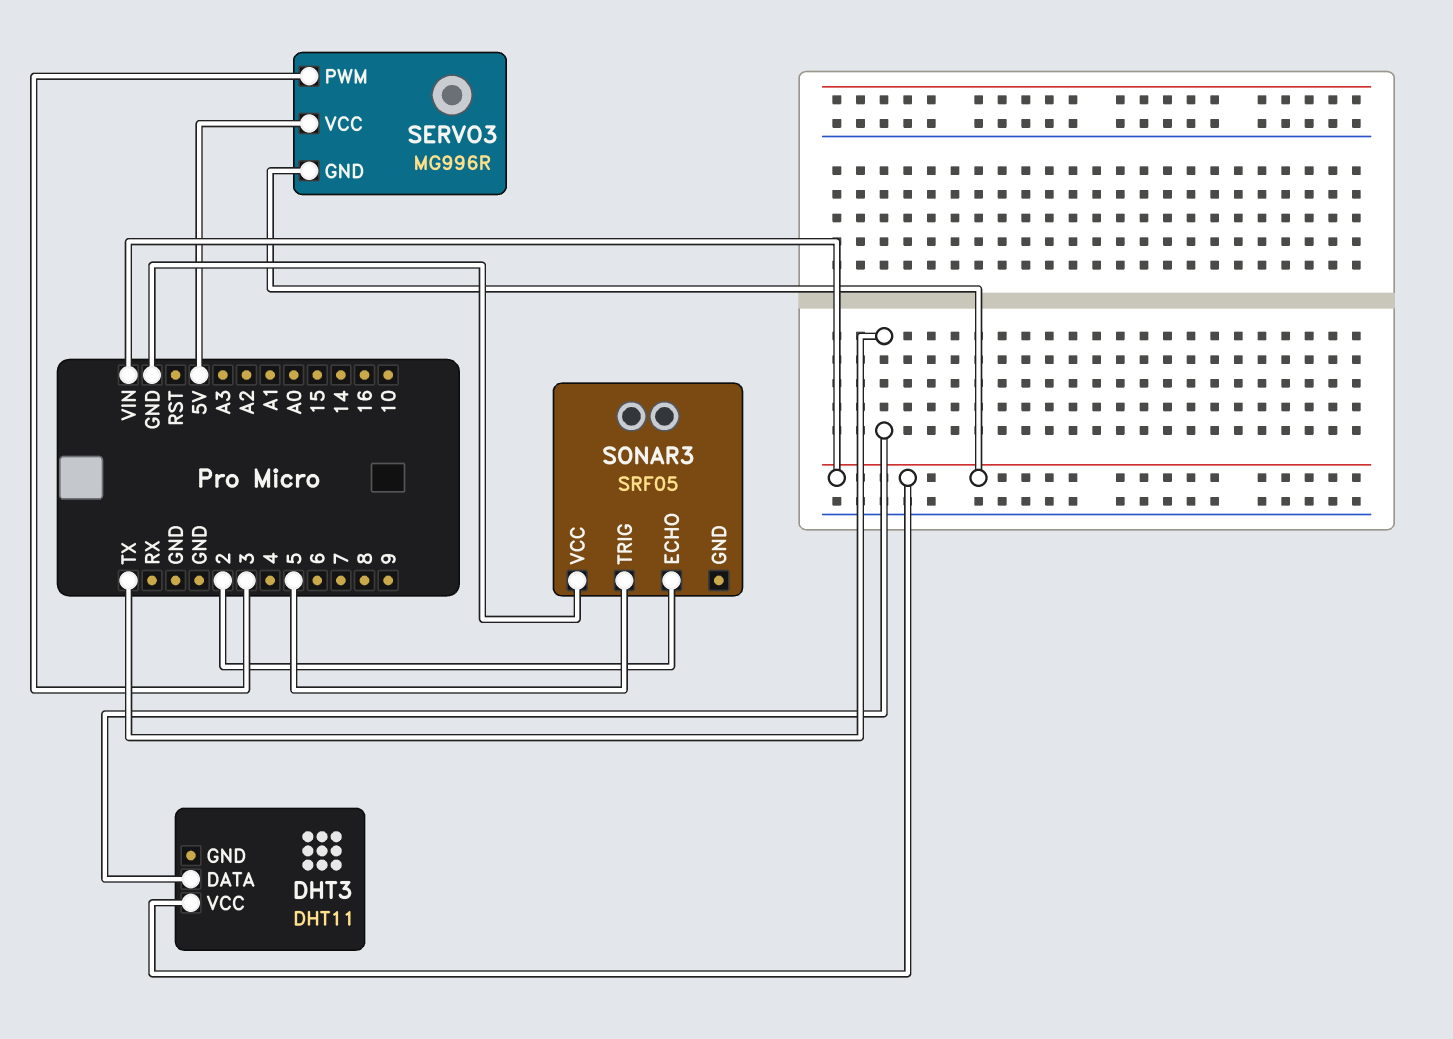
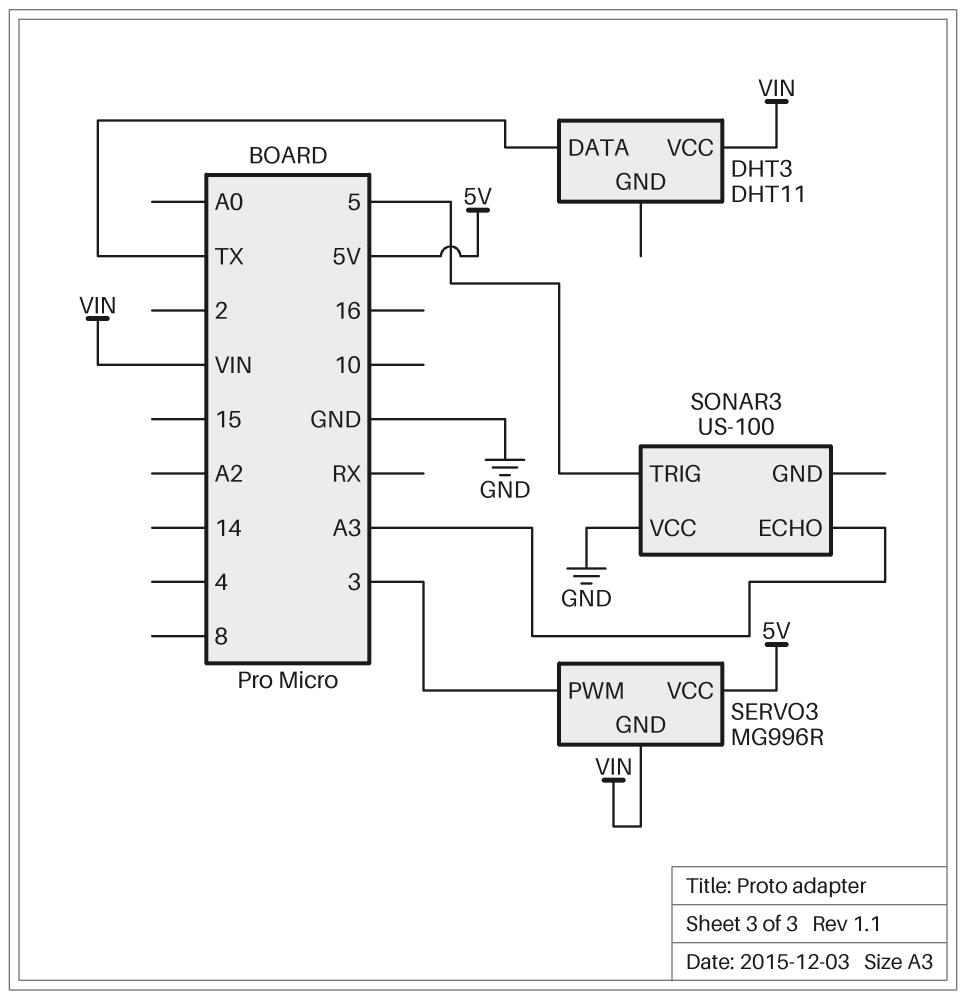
SONAR3: SRF05 -> US-100
SONAR3 pin ECHO: 2 -> A3

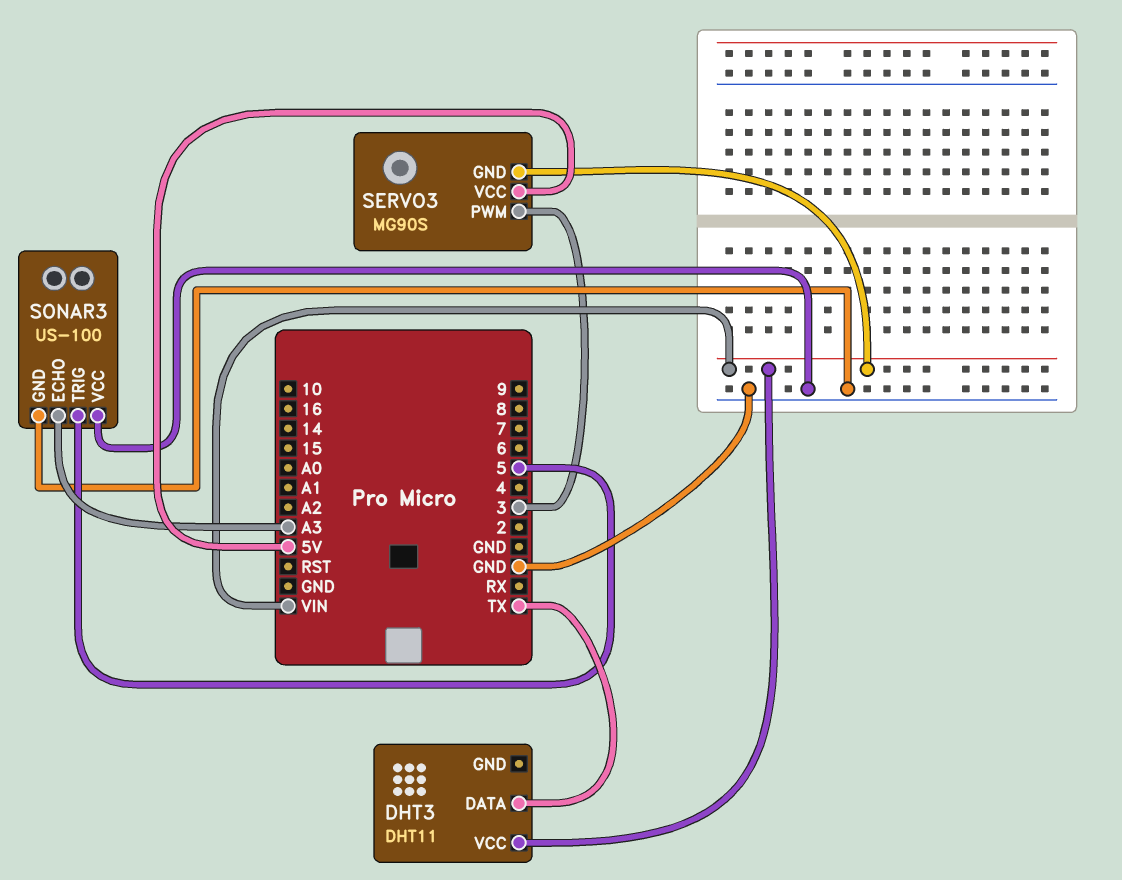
SERVO3: MG996R -> MG90S
SONAR3 pin GND: none -> GND

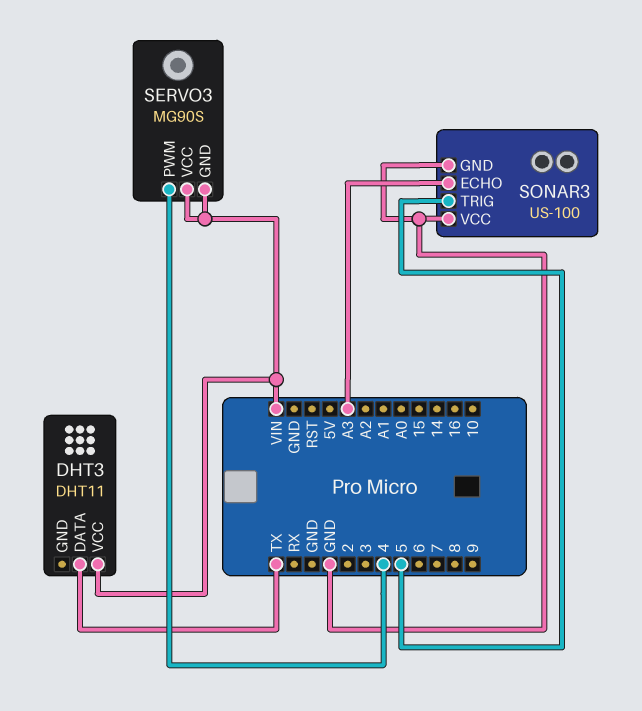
SERVO3 pin PWM: 3 -> 4
SERVO3 pin VCC: 5V -> VIN

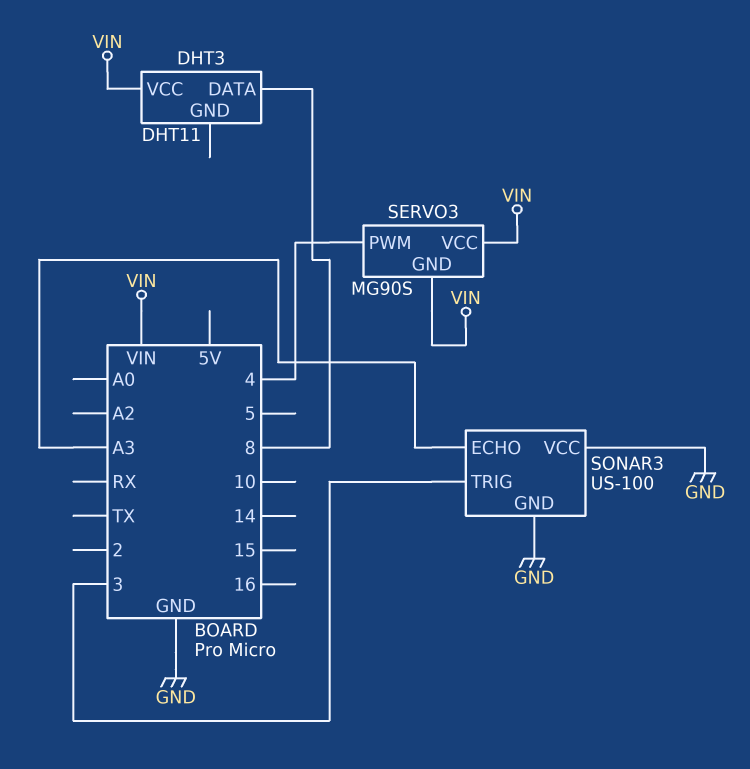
DHT3 pin DATA: TX -> 8
SONAR3 pin TRIG: 5 -> 3

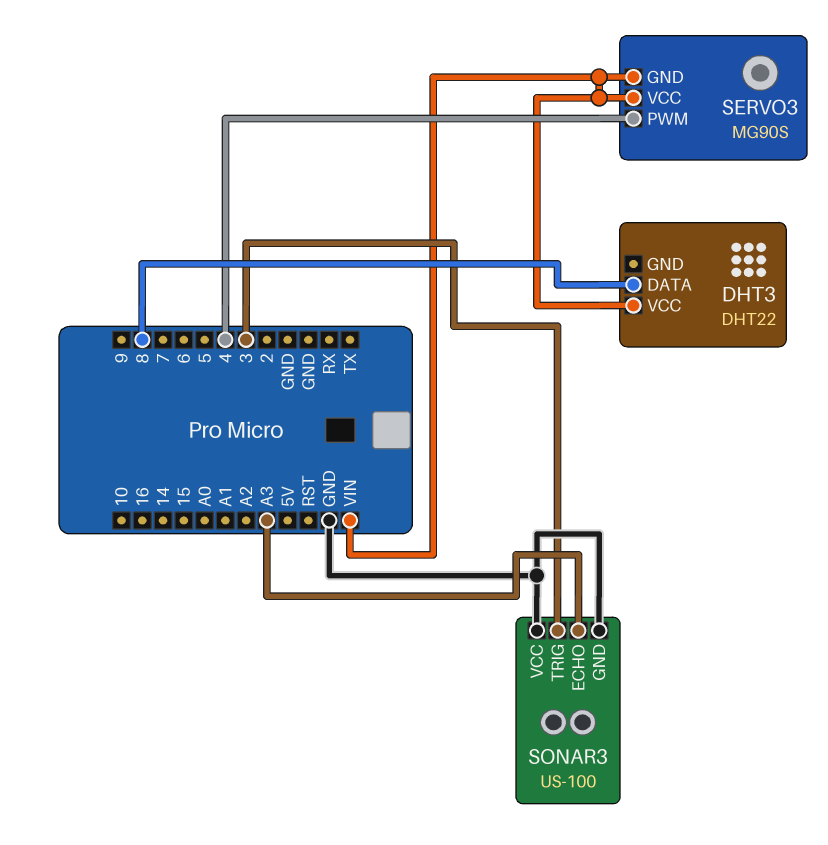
DHT3: DHT11 -> DHT22

